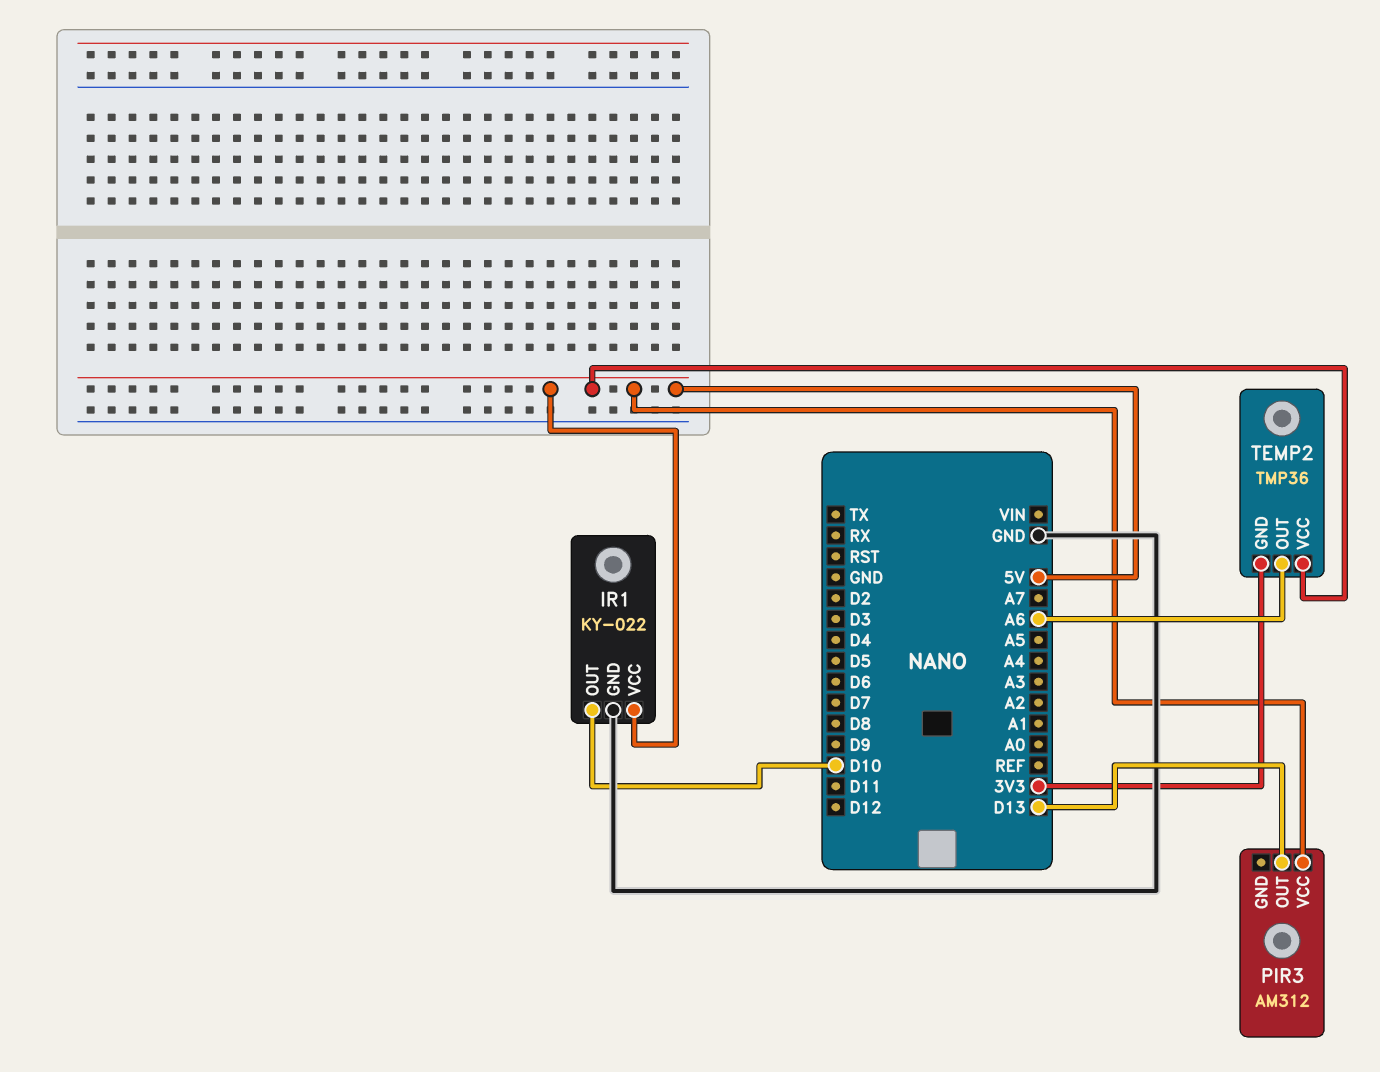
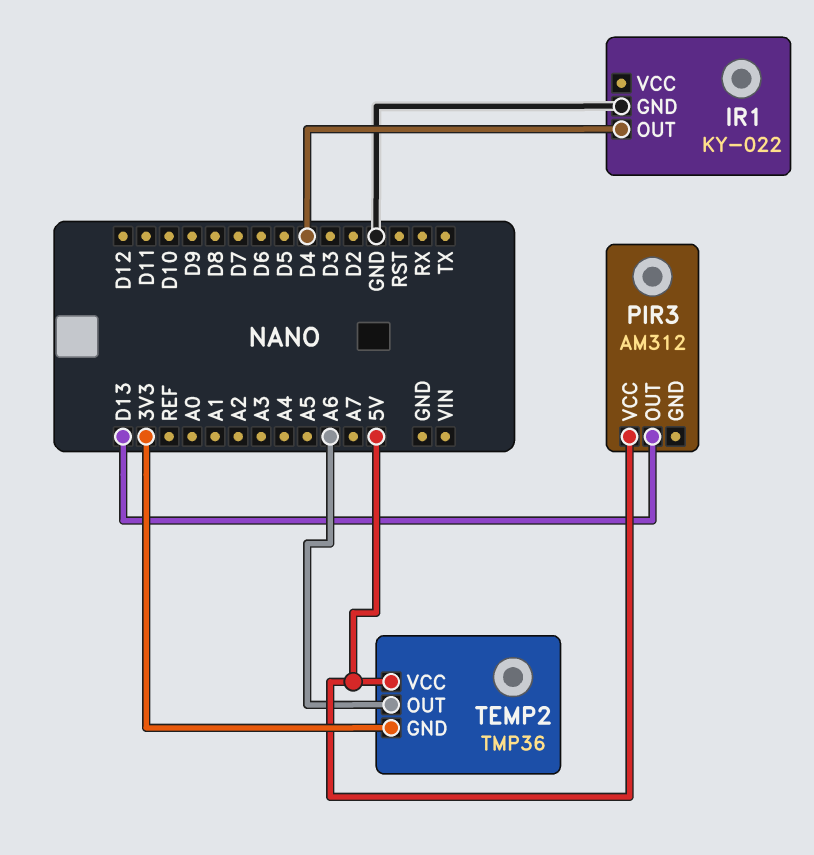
IR1 pin OUT: D10 -> D4
IR1 pin VCC: 5V -> none

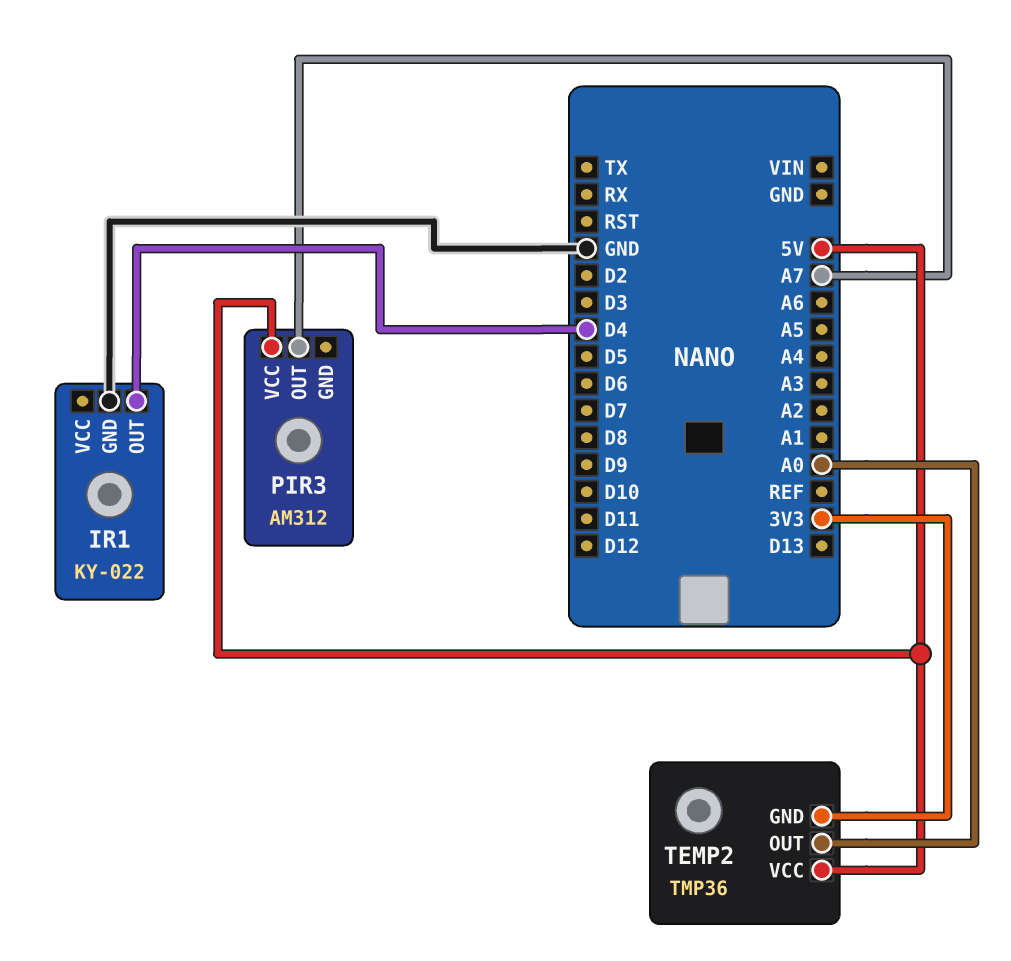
PIR3 pin OUT: D13 -> A7
TEMP2 pin OUT: A6 -> A0

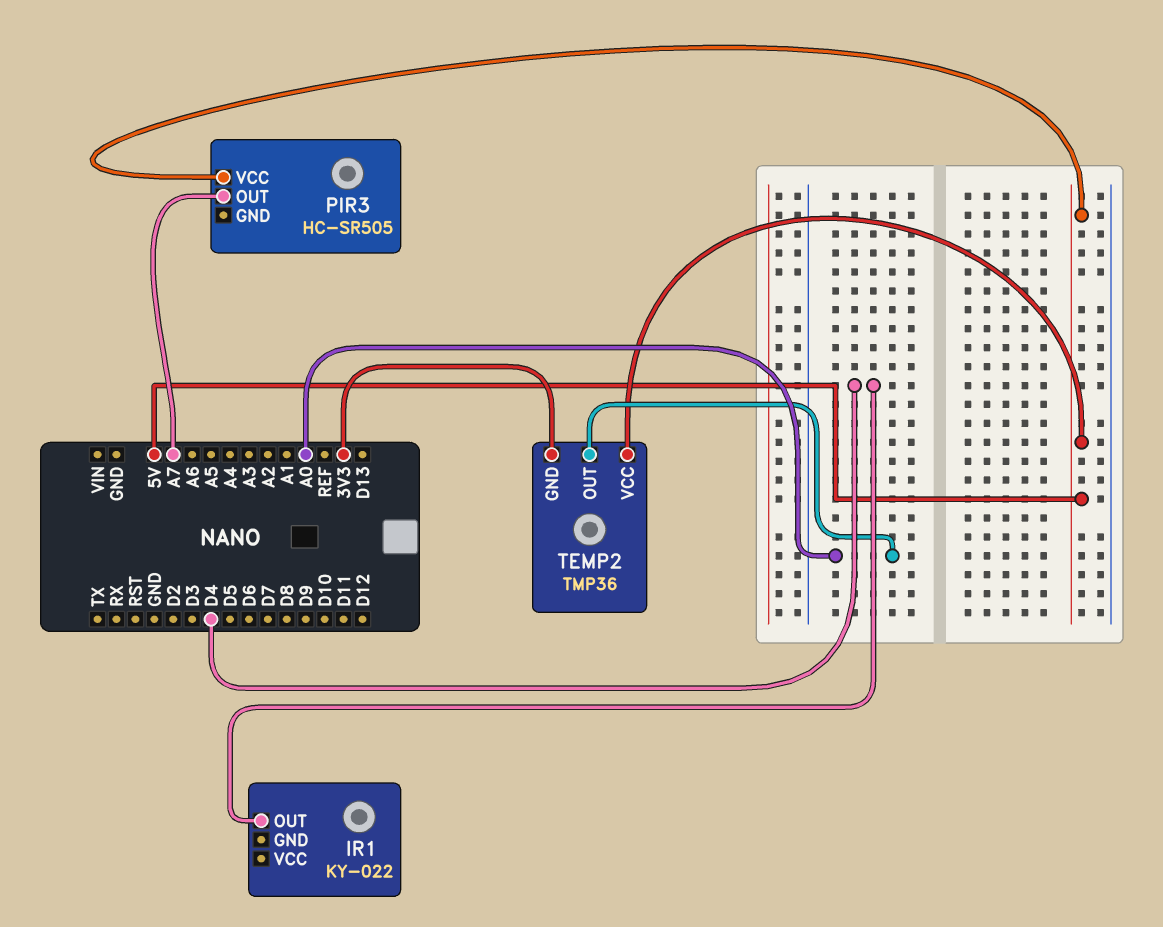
IR1 pin GND: GND -> none
PIR3: AM312 -> HC-SR505

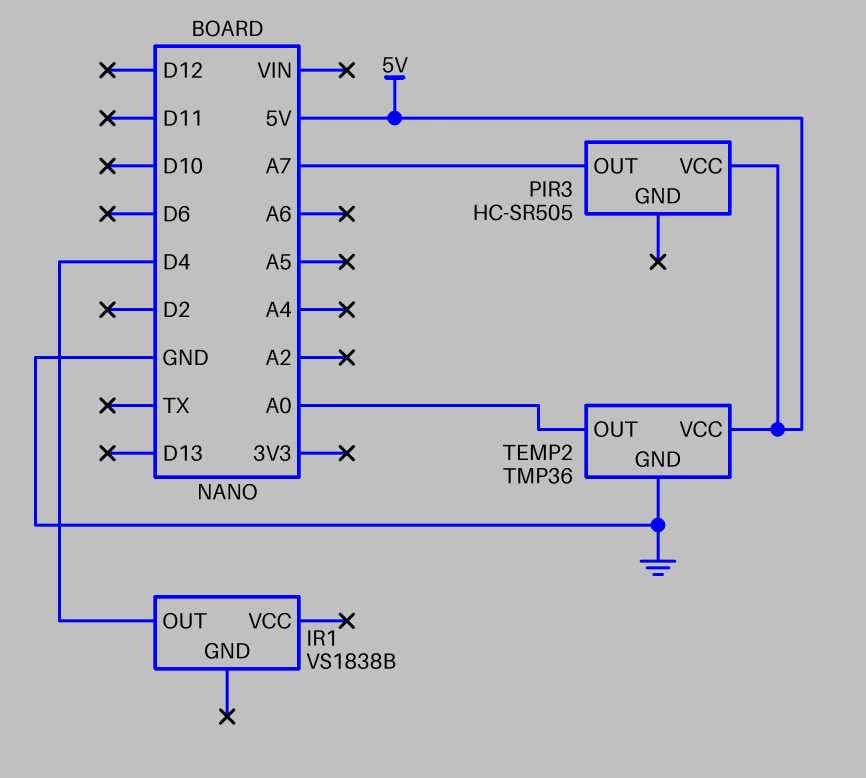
IR1: KY-022 -> VS1838B
TEMP2 pin GND: 3V3 -> GND

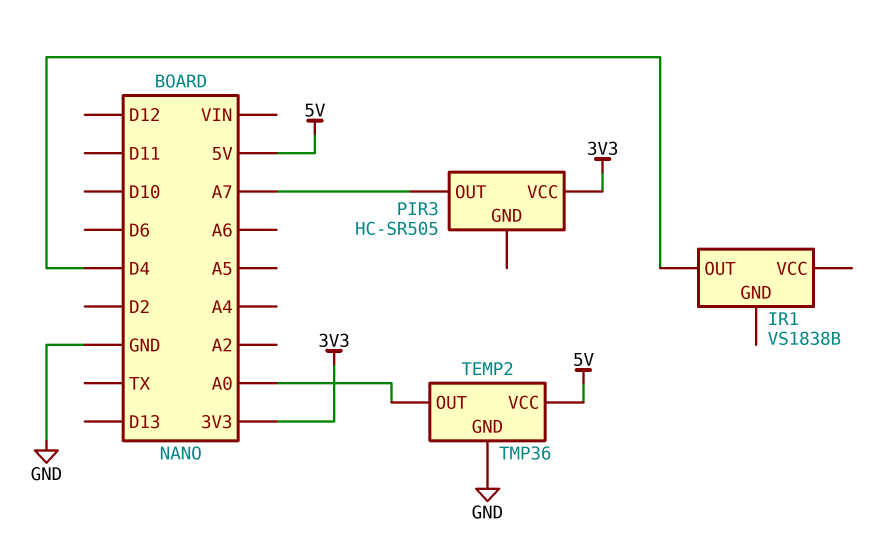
PIR3 pin VCC: 5V -> 3V3

